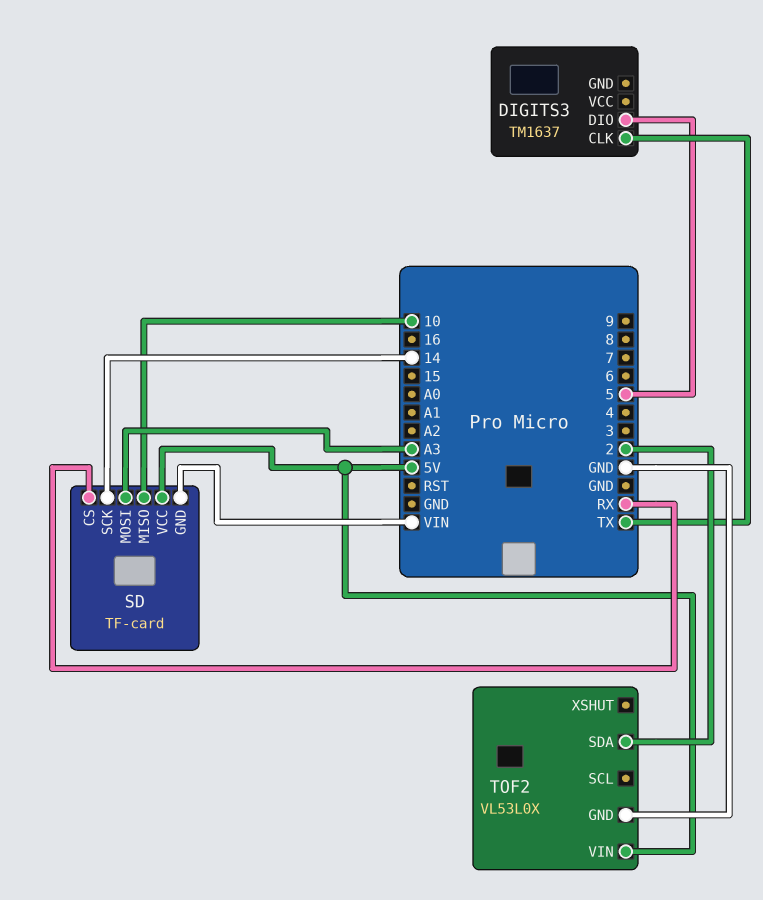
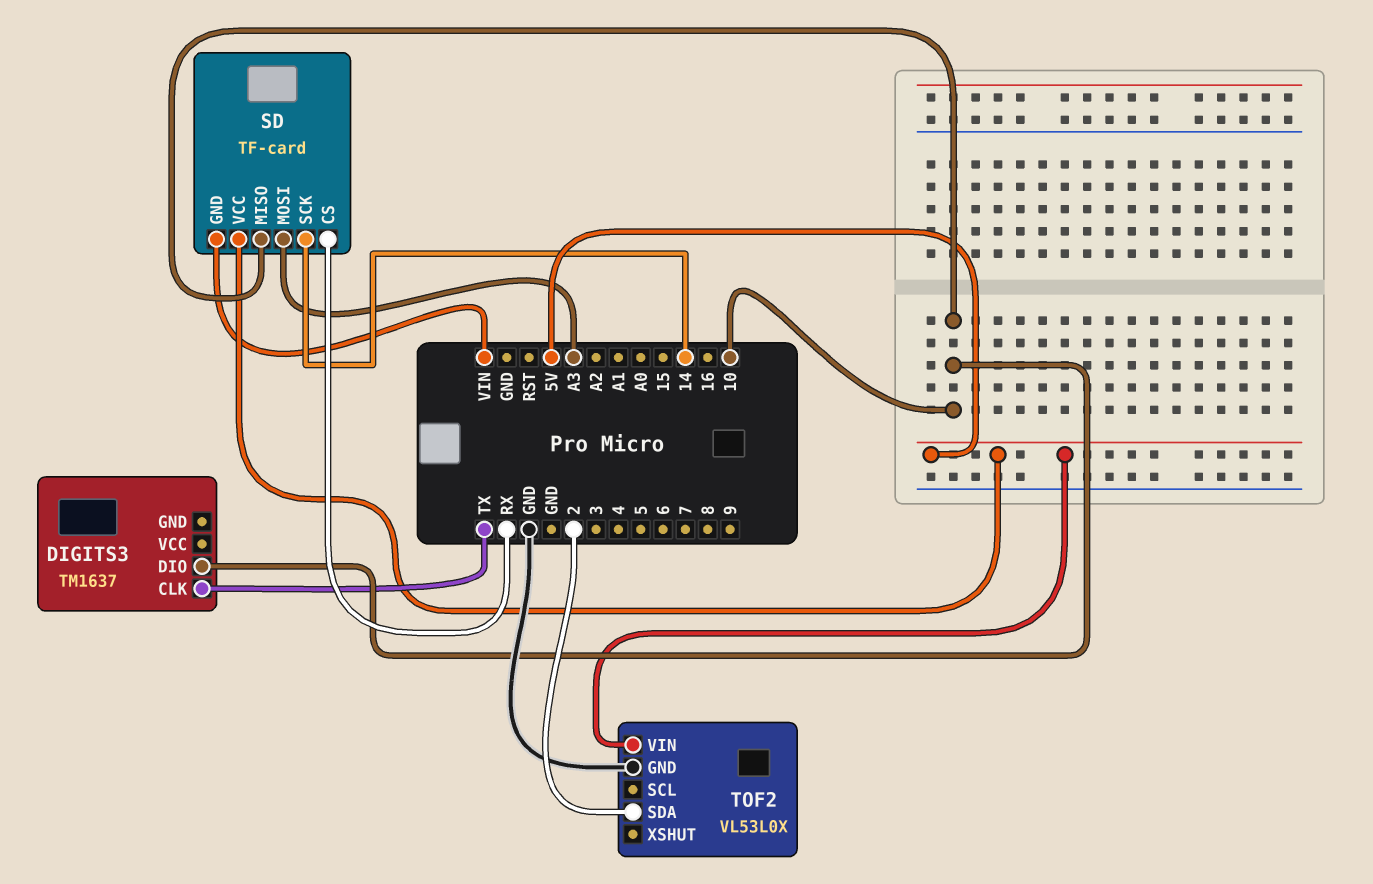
DIGITS3 pin DIO: 5 -> 10

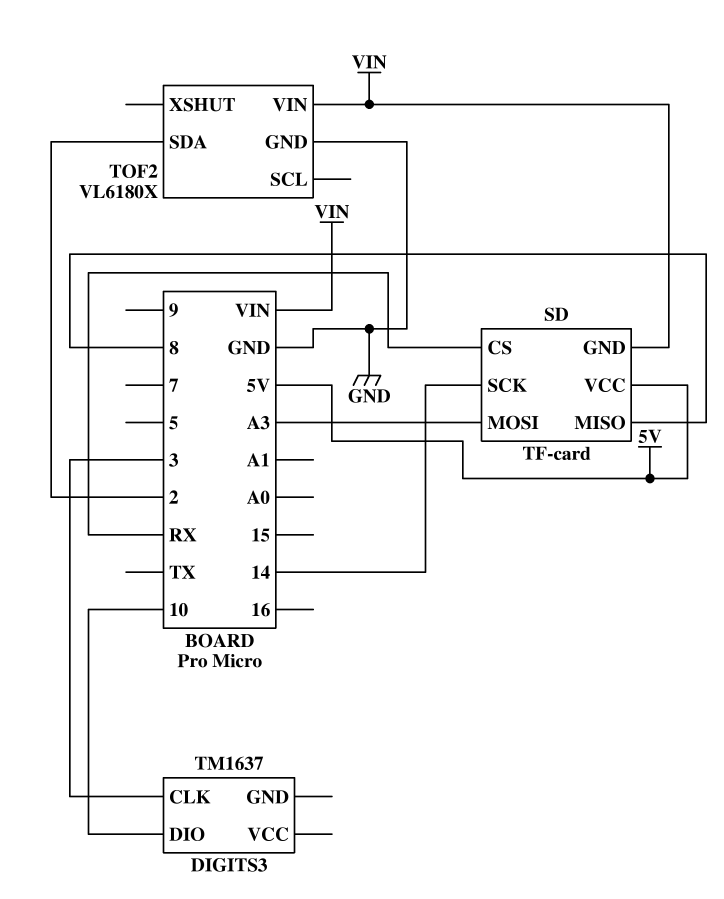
DIGITS3 pin CLK: TX -> 3
SD pin MISO: 10 -> 8
TOF2: VL53L0X -> VL6180X
TOF2 pin VIN: 5V -> VIN

